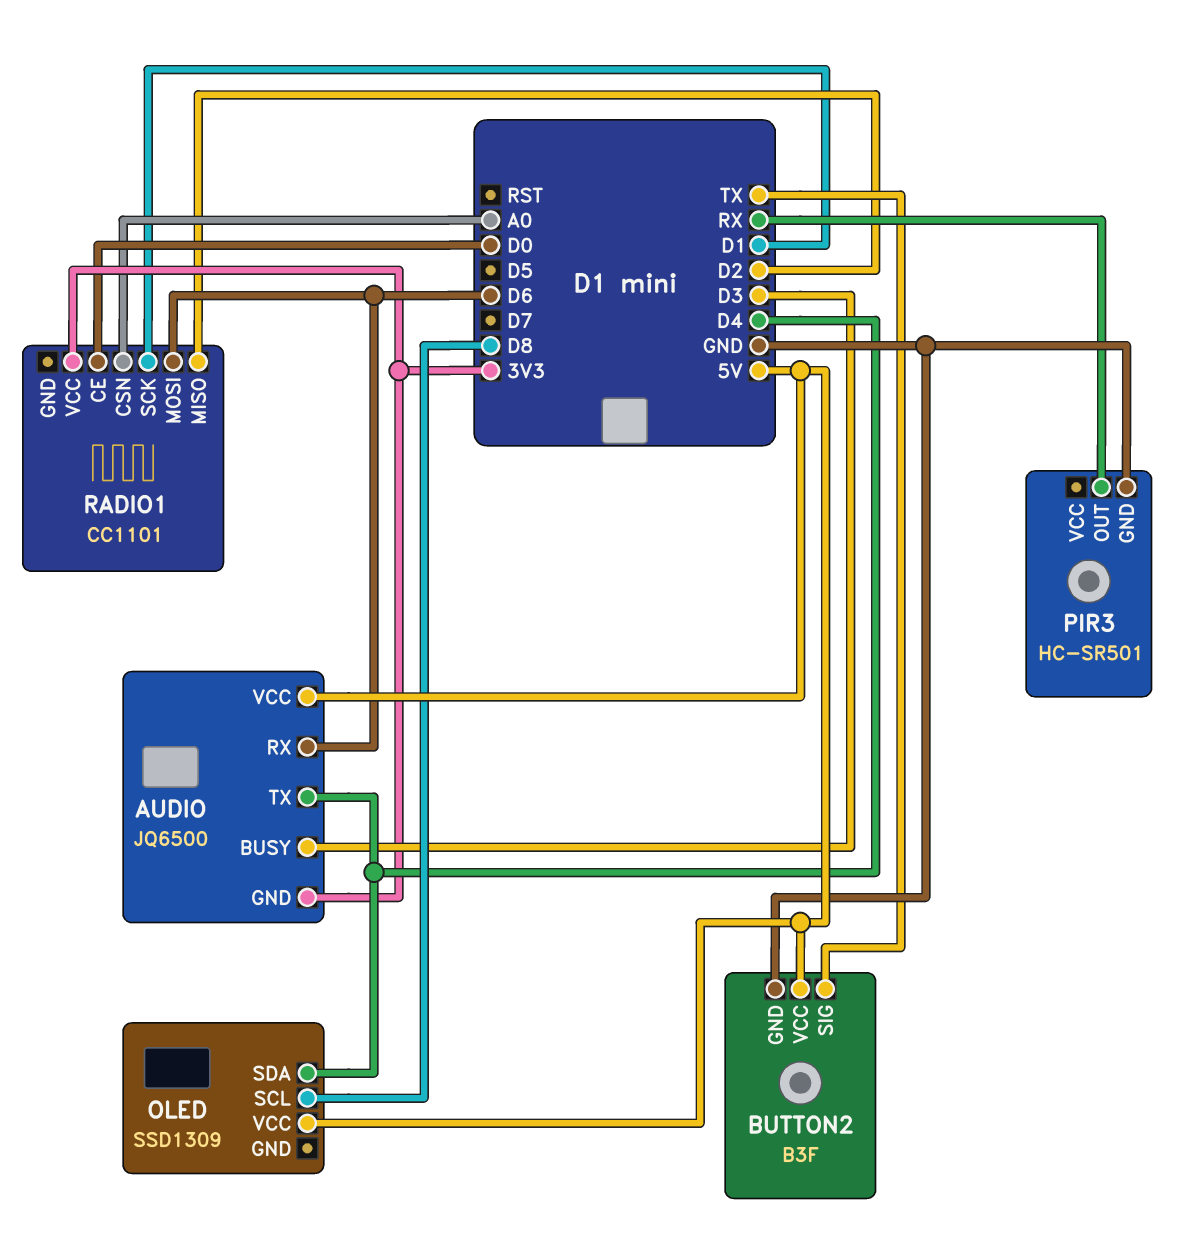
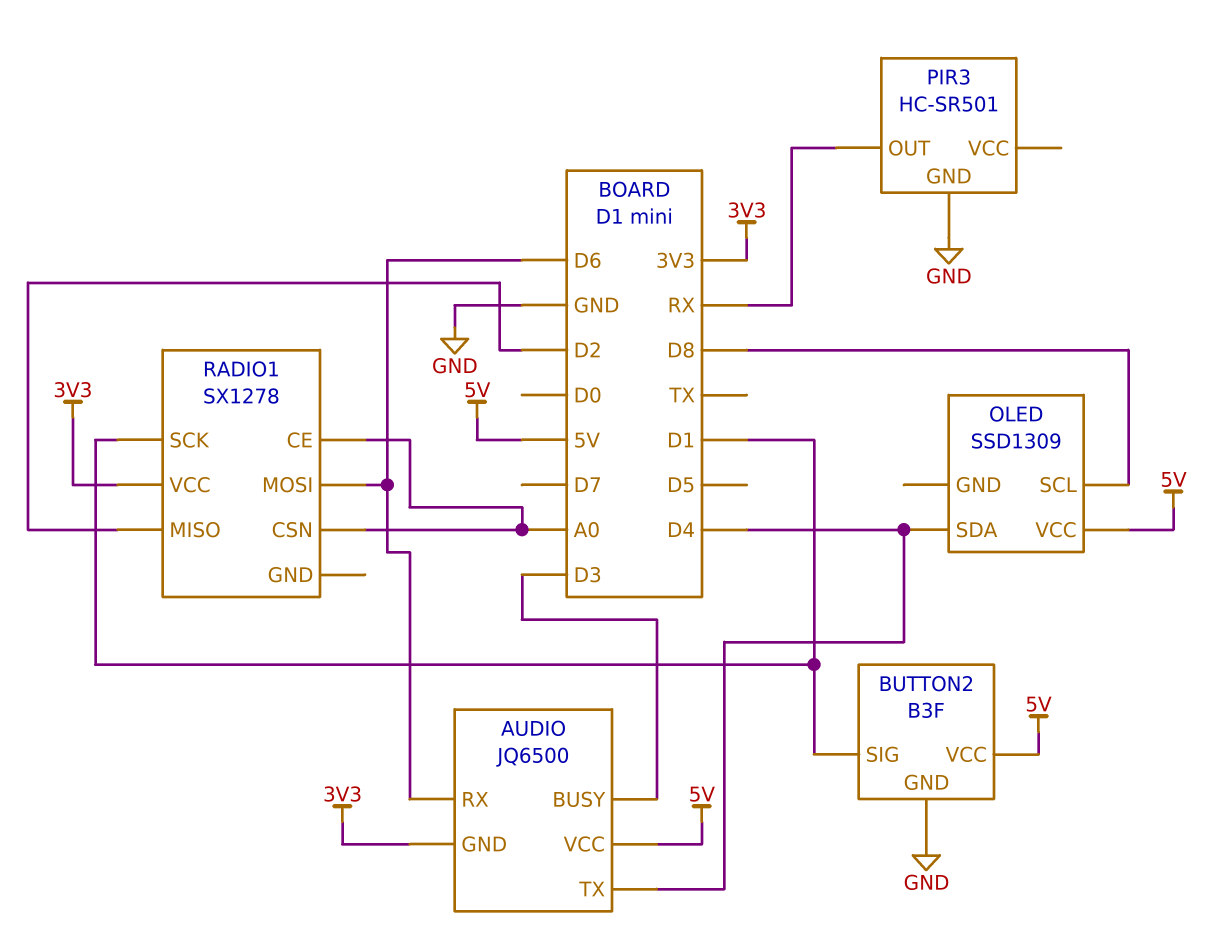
BUTTON2 pin SIG: TX -> D1
RADIO1: CC1101 -> SX1278
RADIO1 pin CE: D0 -> A0

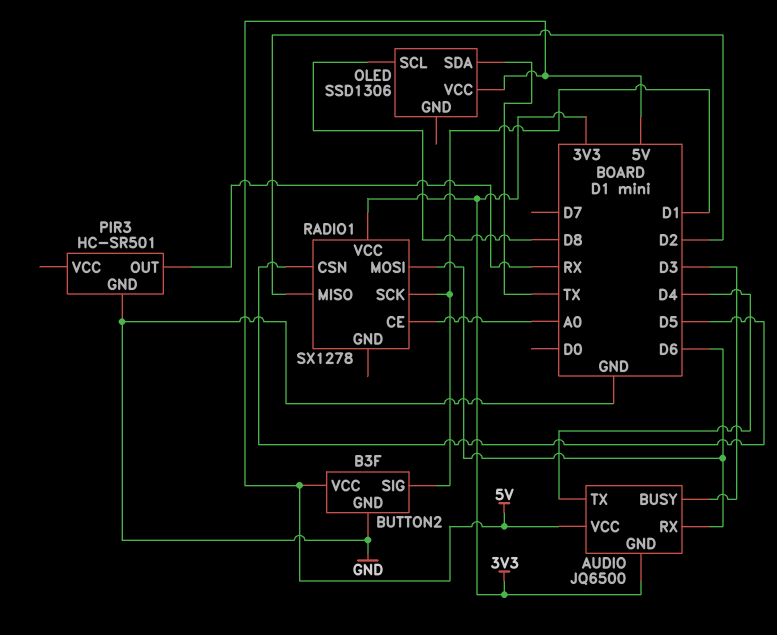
OLED: SSD1309 -> SSD1306
OLED pin SDA: D4 -> TX
RADIO1 pin CSN: A0 -> D5

